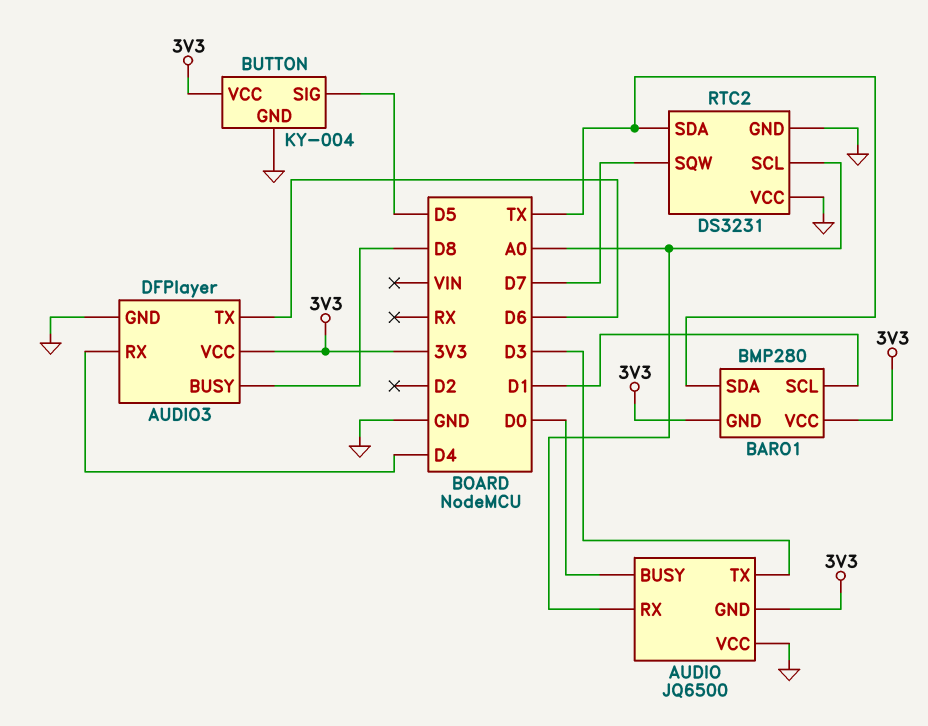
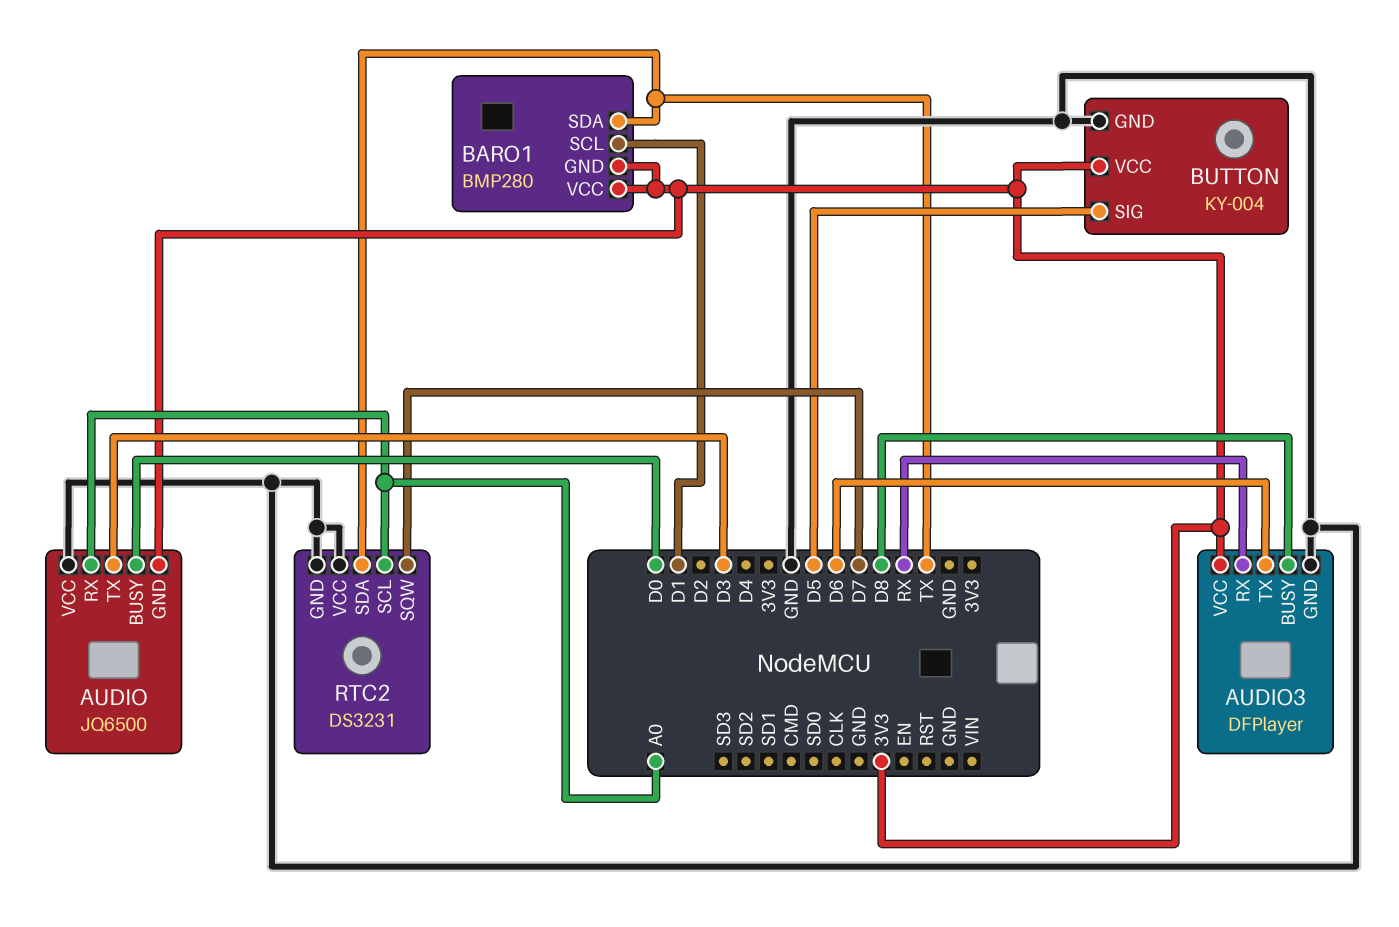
AUDIO3 pin RX: D4 -> RX

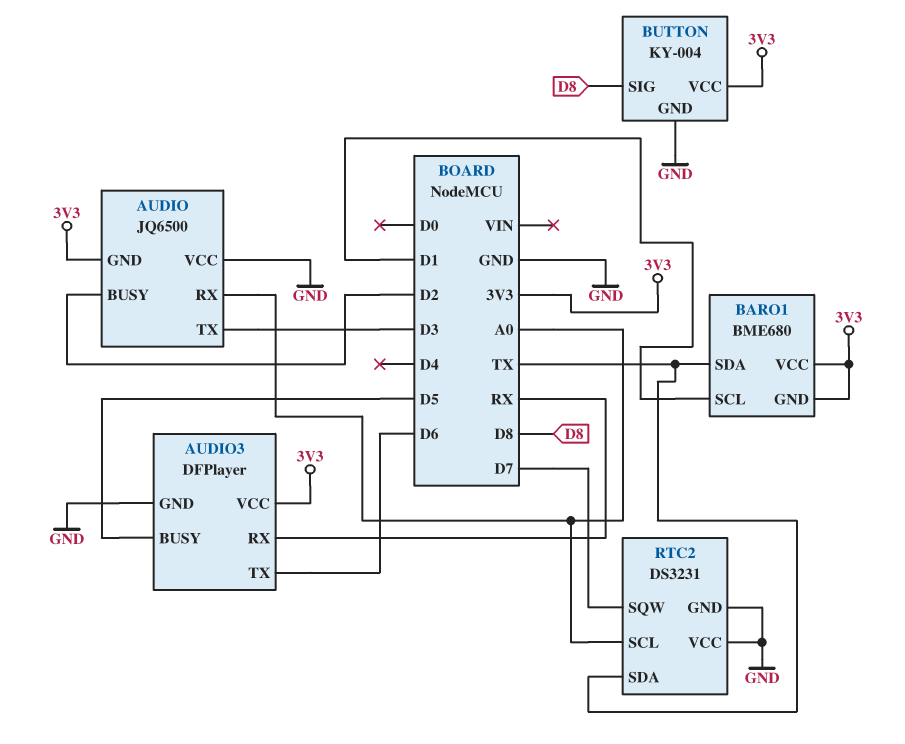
AUDIO pin BUSY: D0 -> D2
AUDIO3 pin BUSY: D8 -> D5
BARO1: BMP280 -> BME680
BUTTON pin SIG: D5 -> D8

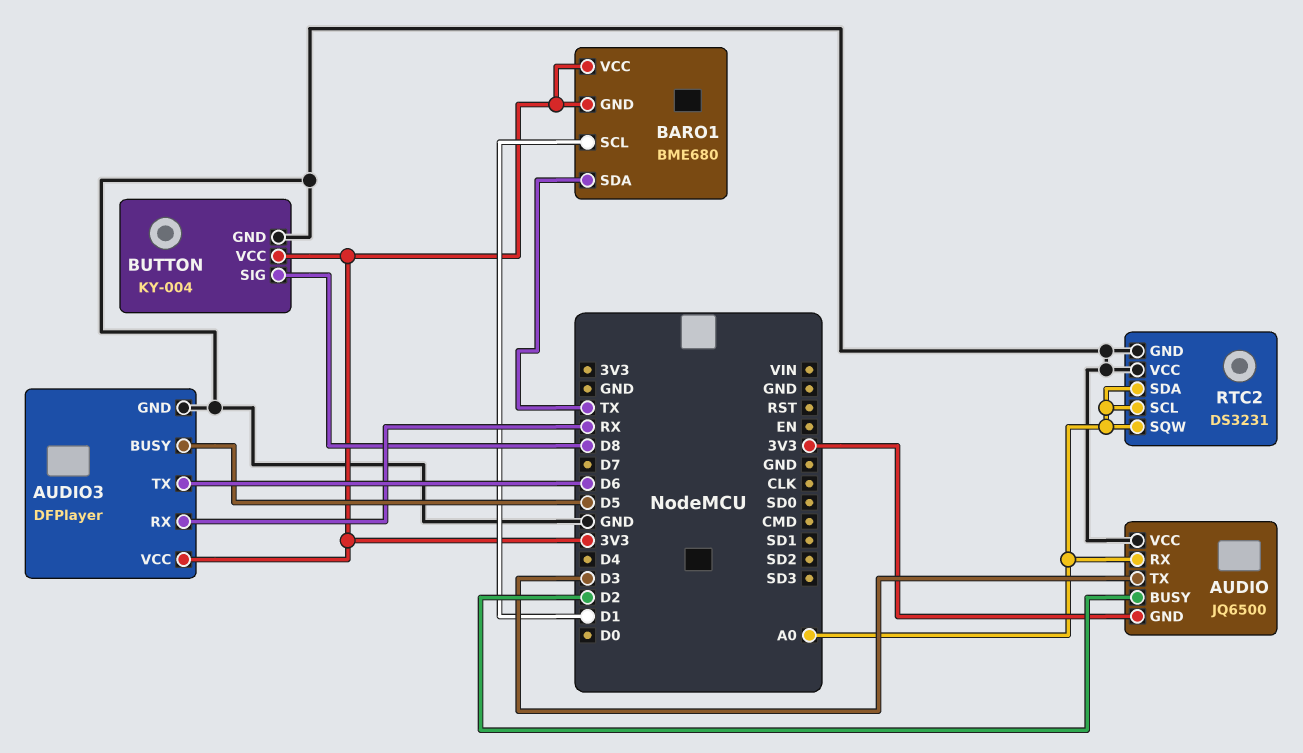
RTC2 pin SDA: TX -> A0
RTC2 pin SQW: D7 -> A0

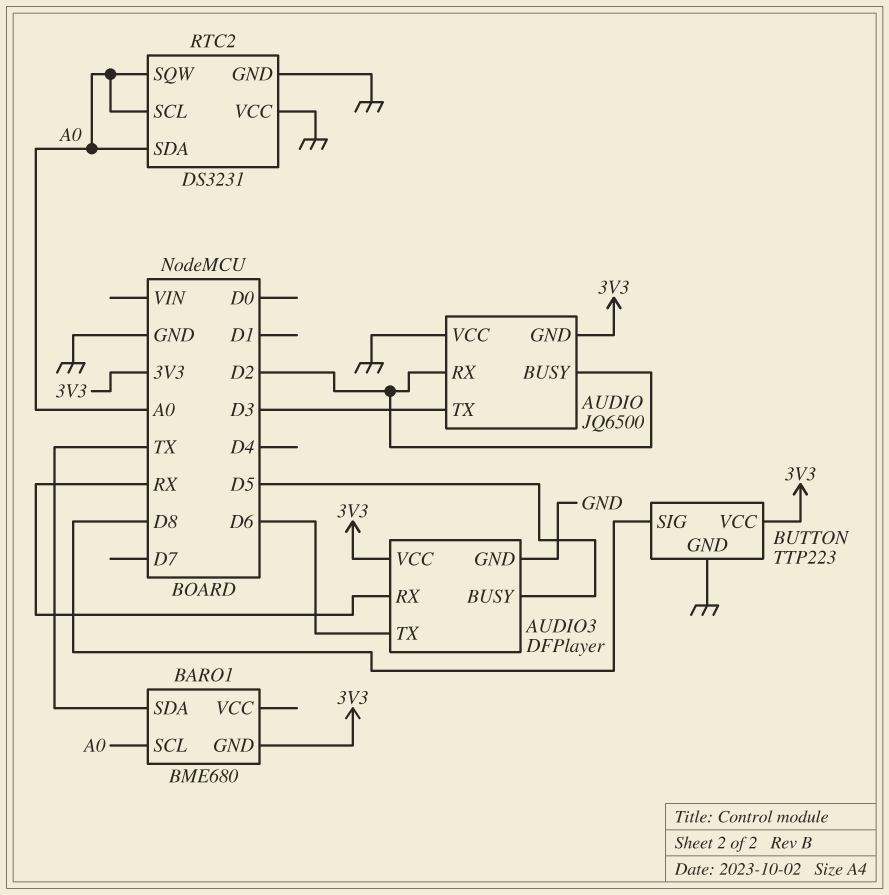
AUDIO pin RX: A0 -> D2
BARO1 pin SCL: D1 -> A0
BARO1 pin VCC: 3V3 -> none
BUTTON: KY-004 -> TTP223

